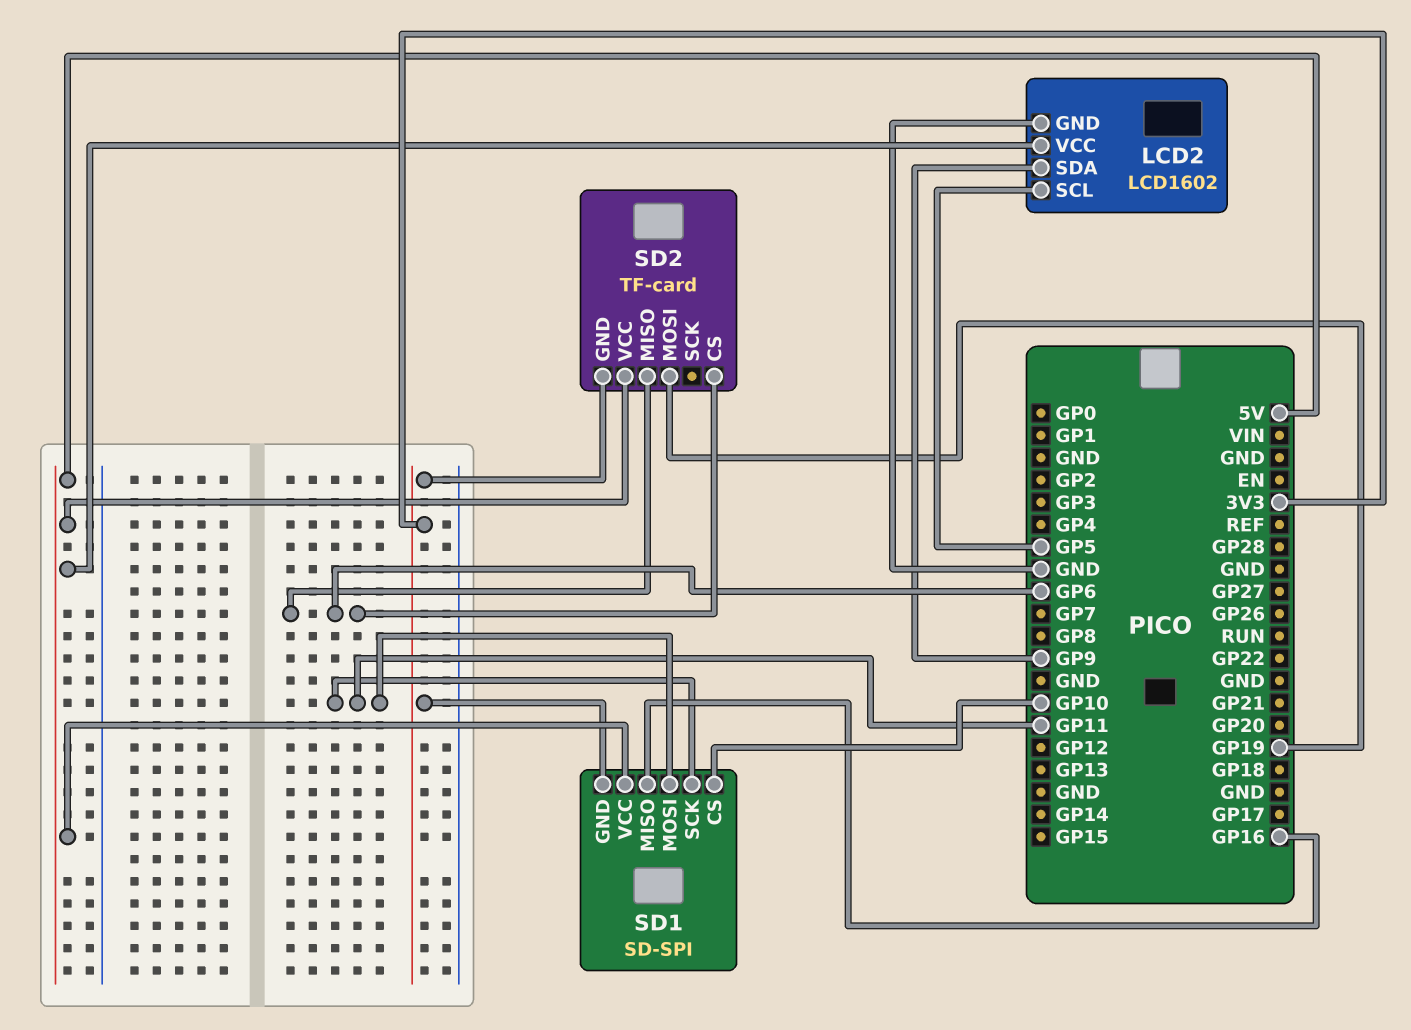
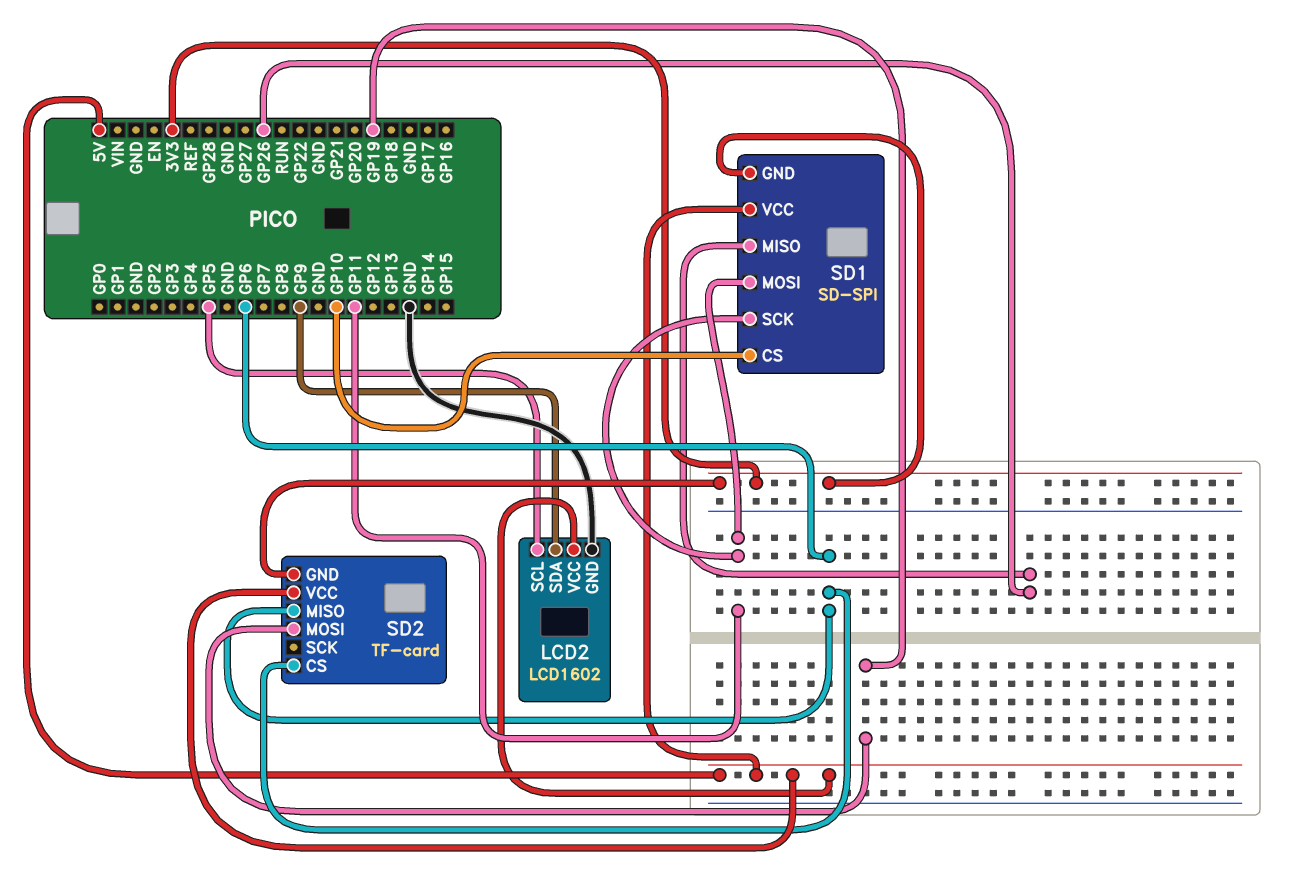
SD1 pin MISO: GP16 -> GP26

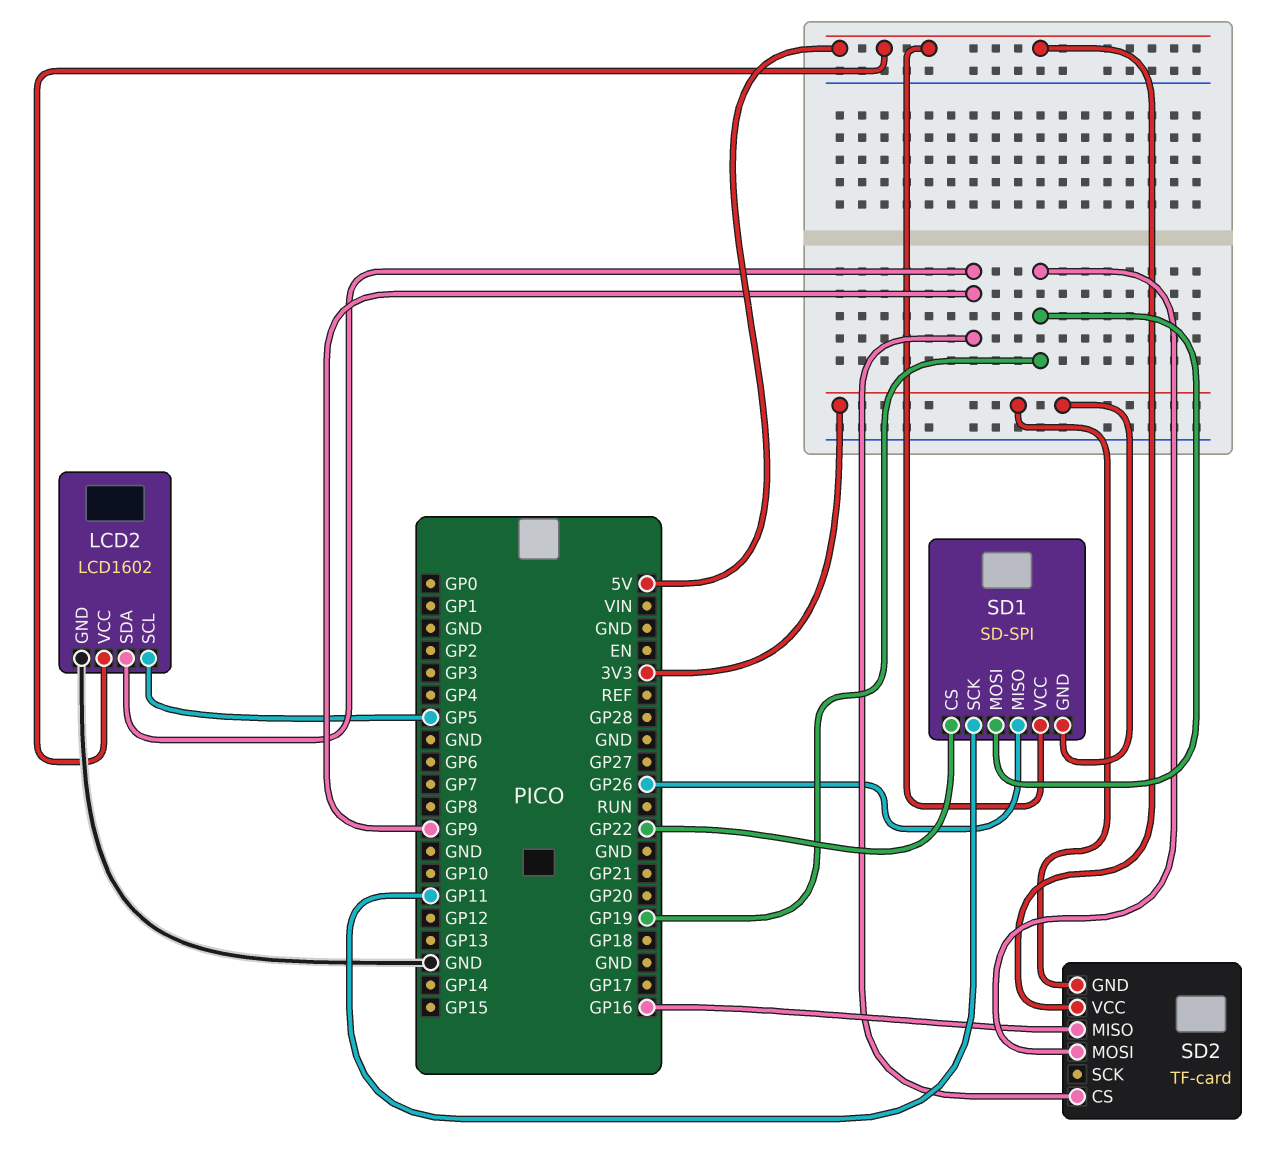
SD1 pin CS: GP10 -> GP22
SD1 pin MOSI: GP11 -> GP19
SD2 pin CS: GP6 -> GP9
SD2 pin MISO: GP6 -> GP16

